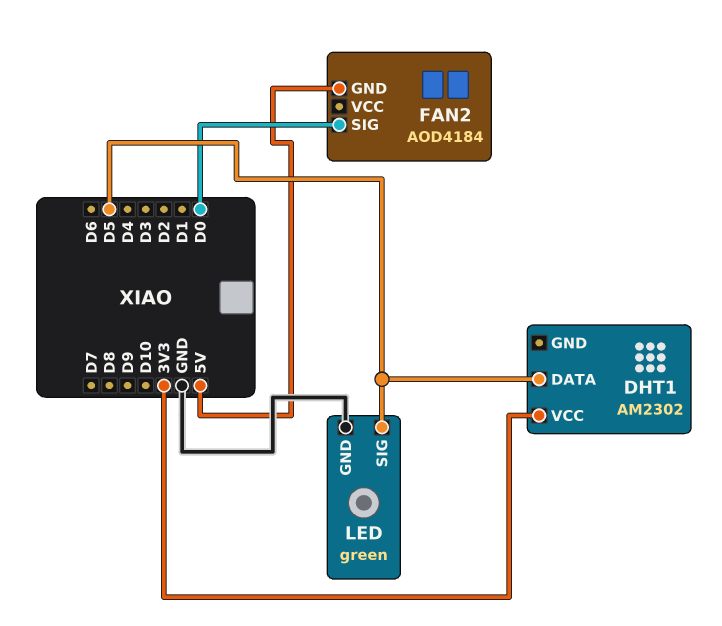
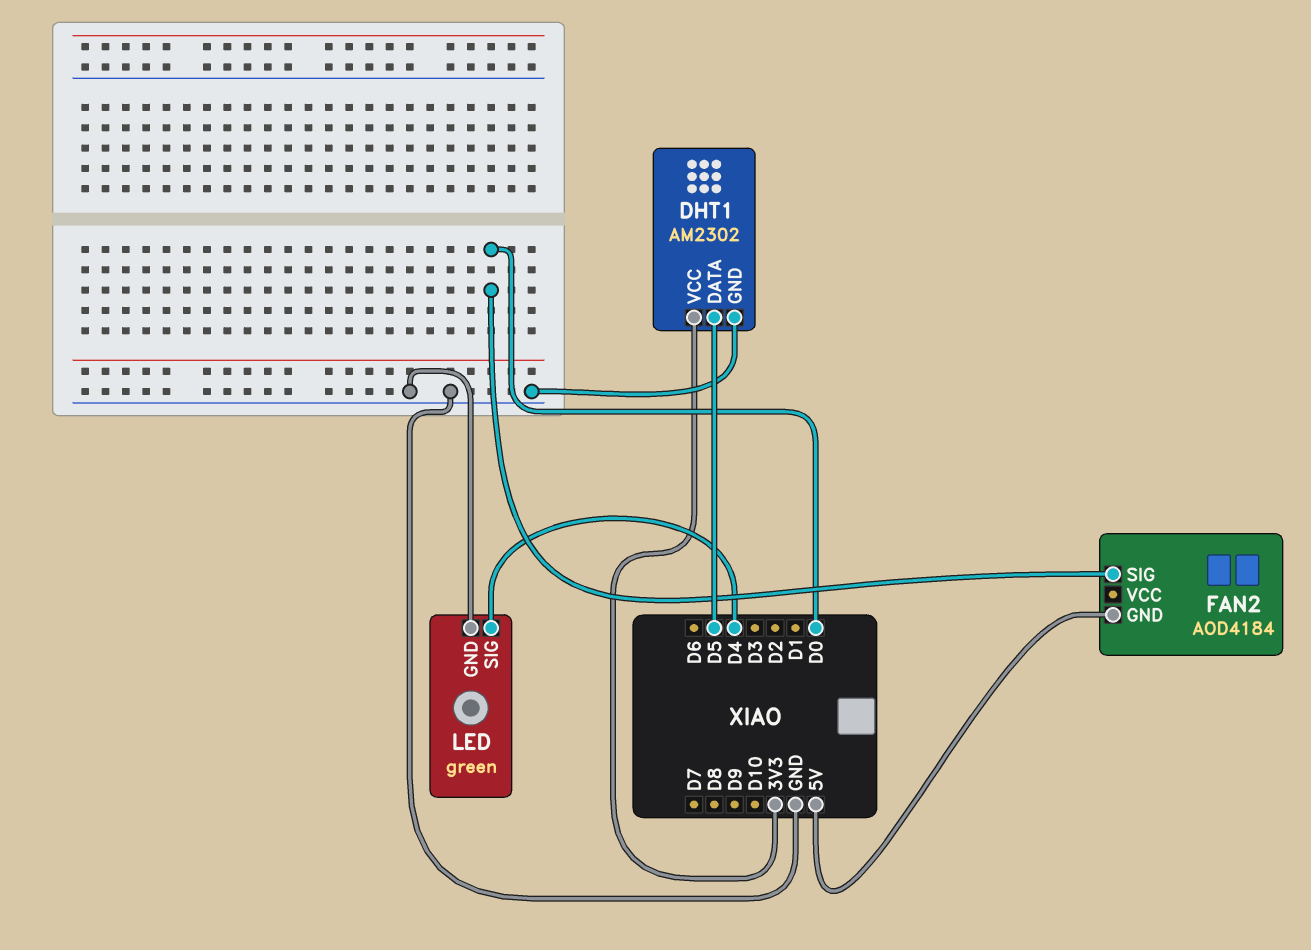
DHT1 pin GND: none -> GND
LED pin SIG: D5 -> D4

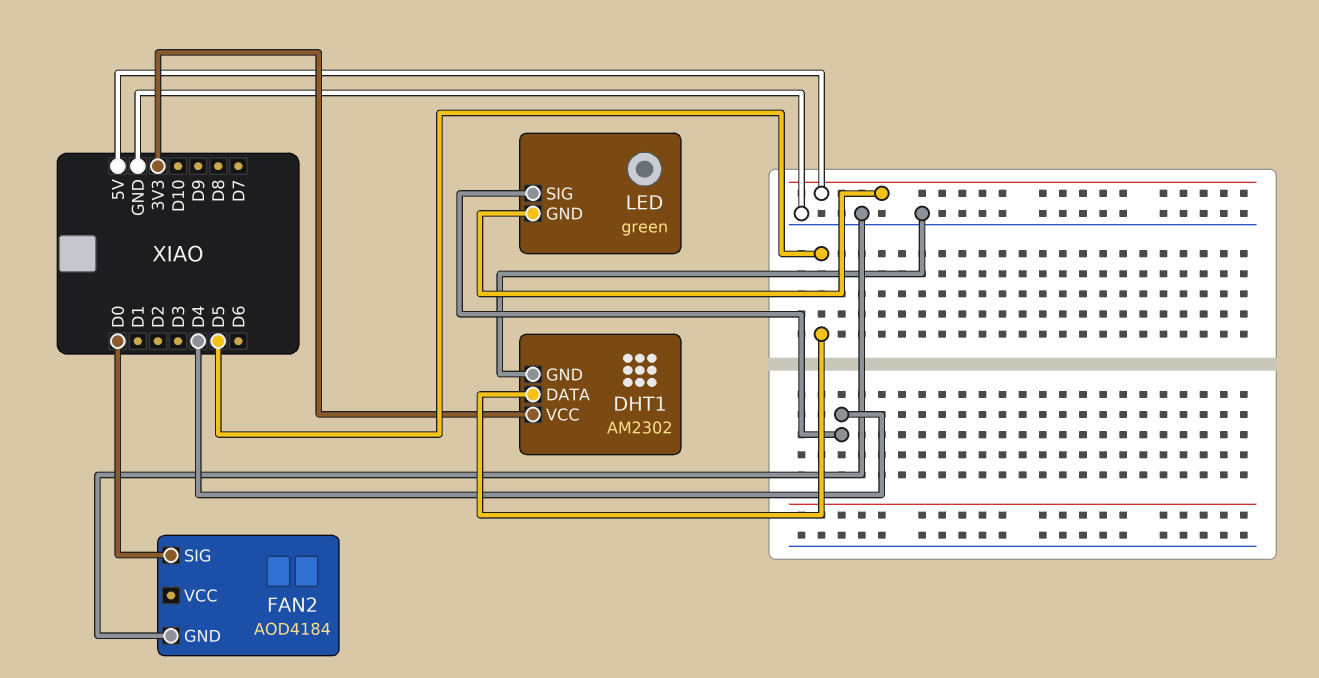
FAN2 pin GND: 5V -> GND
LED pin GND: GND -> 5V

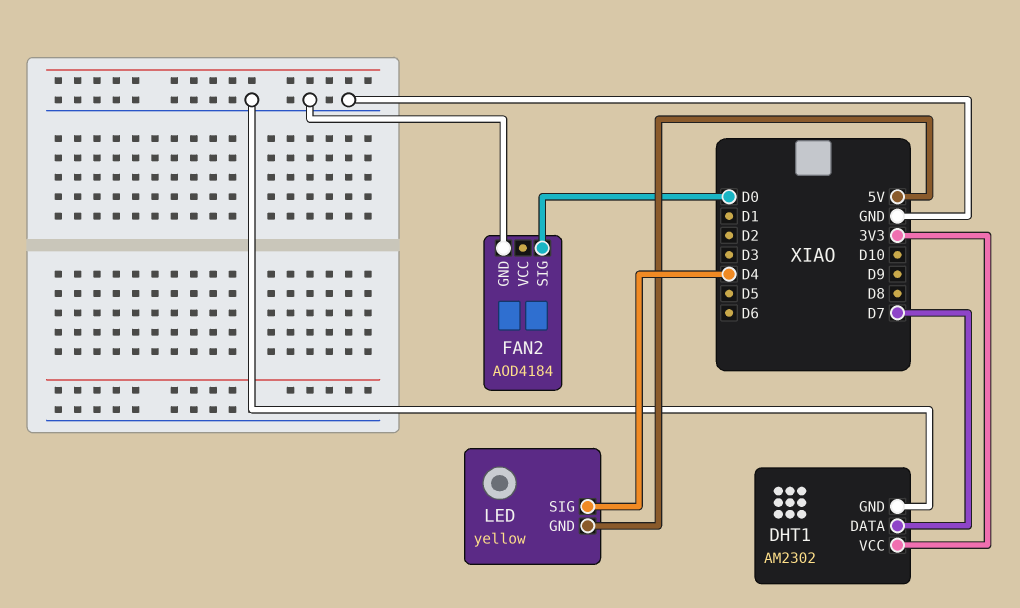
DHT1 pin DATA: D5 -> D7
LED: green -> yellow

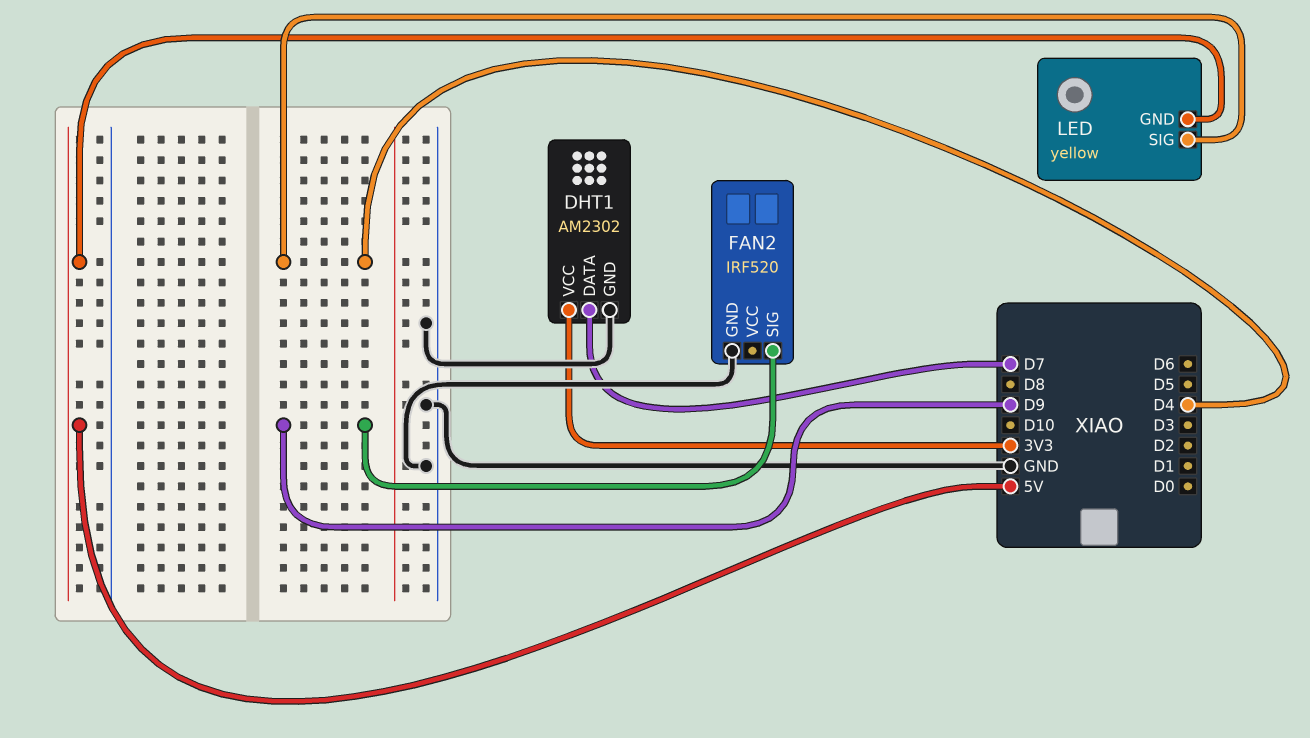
FAN2: AOD4184 -> IRF520
FAN2 pin SIG: D0 -> D9

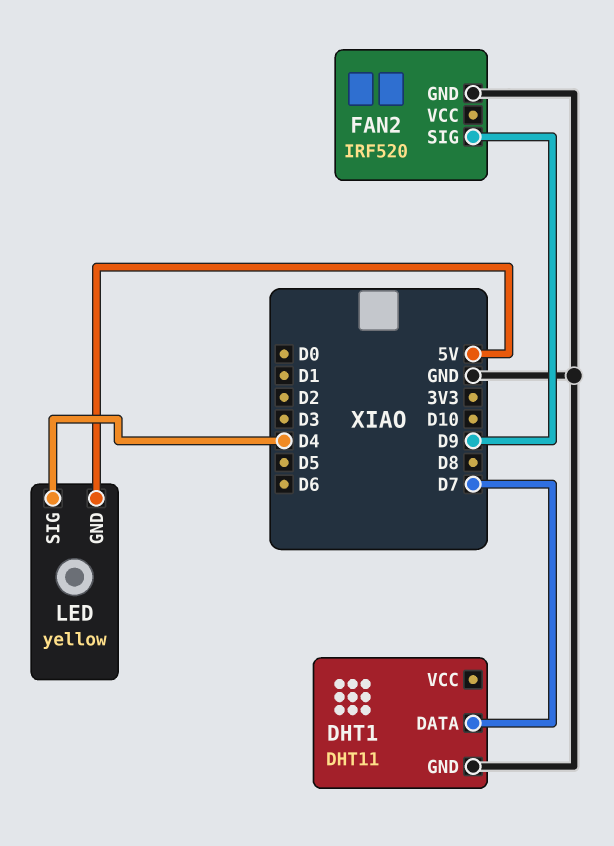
DHT1: AM2302 -> DHT11
DHT1 pin VCC: 3V3 -> none

